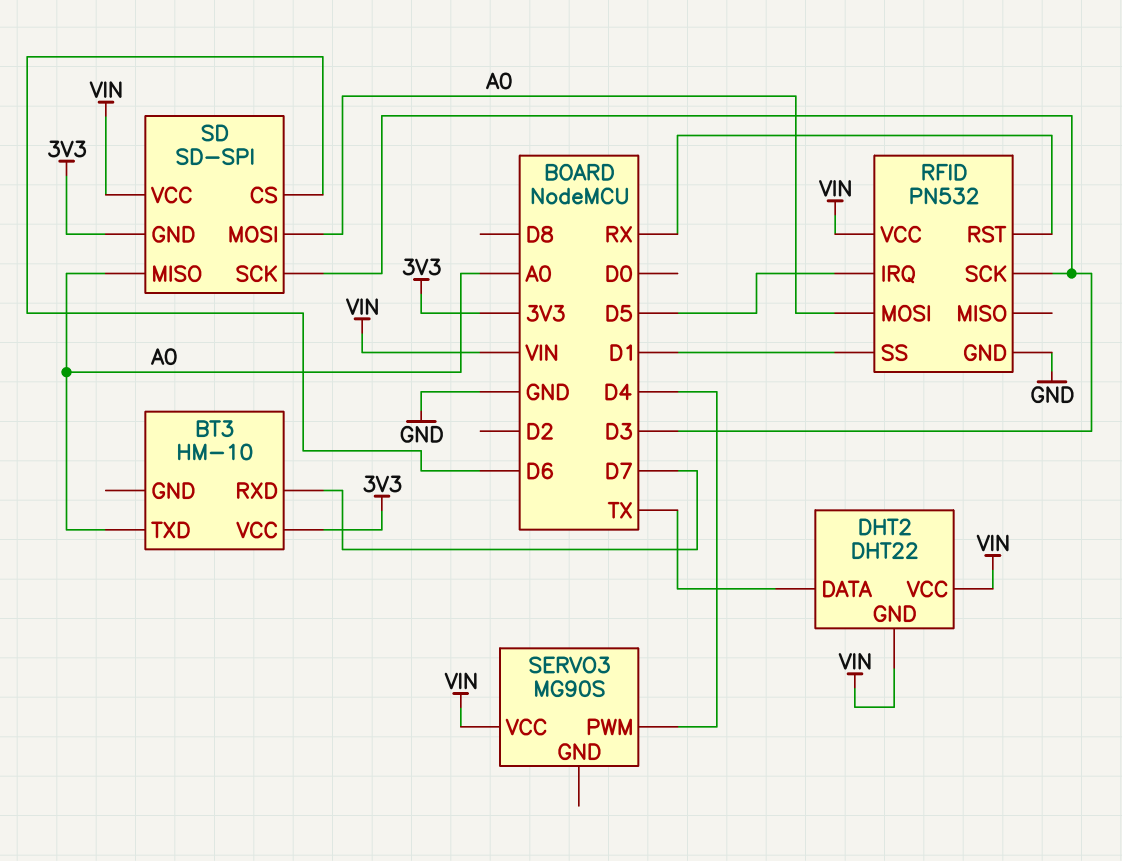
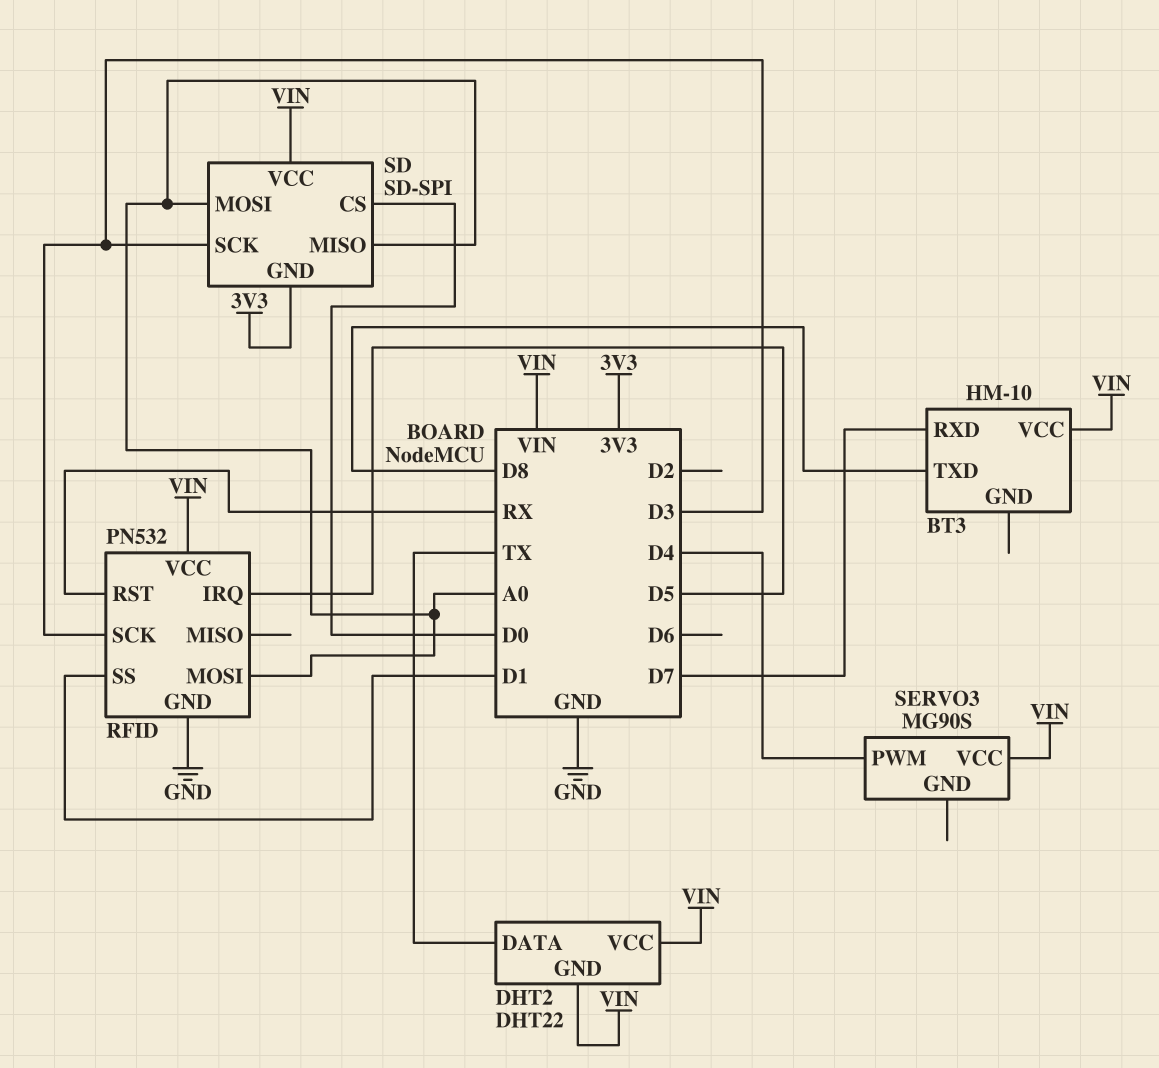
BT3 pin TXD: A0 -> D8
BT3 pin VCC: 3V3 -> VIN
SD pin CS: D6 -> D0

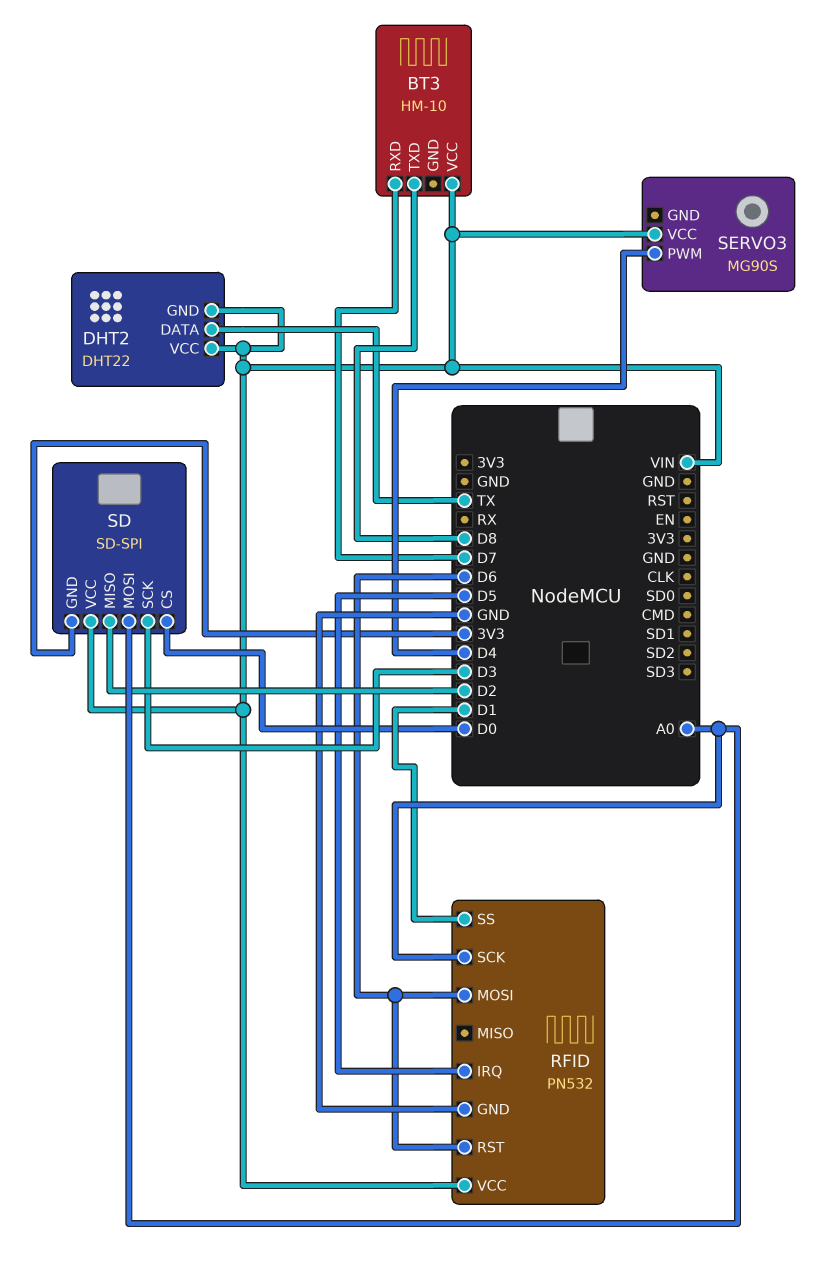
RFID pin MOSI: A0 -> D6
RFID pin RST: RX -> D6
RFID pin SCK: D3 -> A0
SD pin MISO: A0 -> D2

